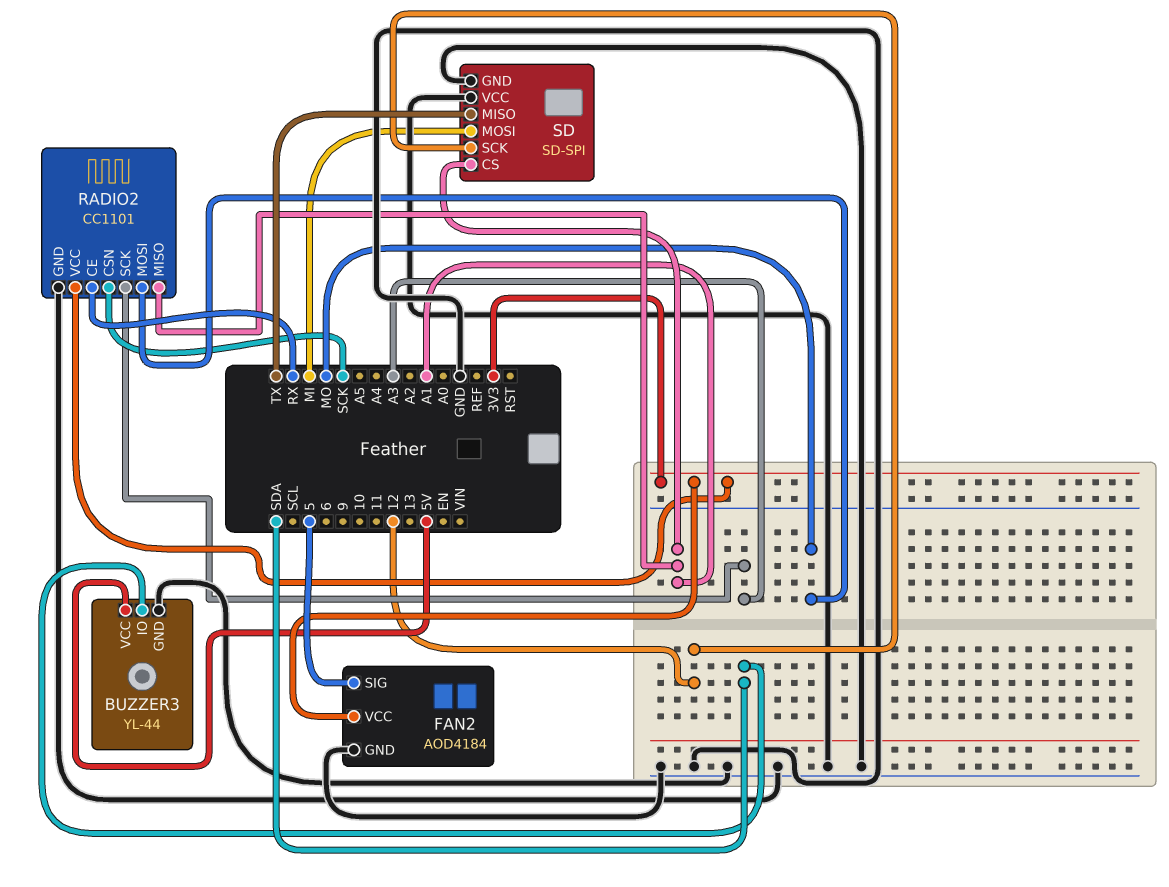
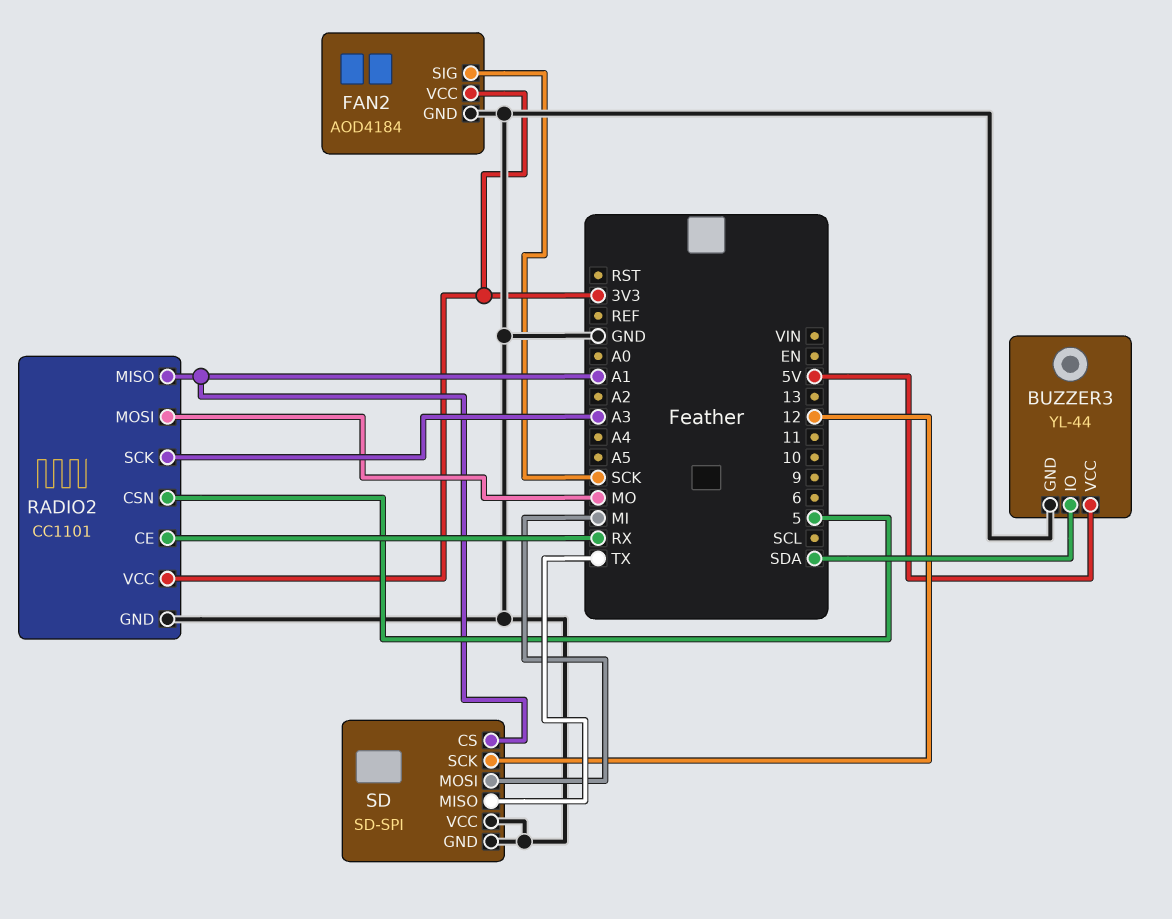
FAN2 pin SIG: 5 -> SCK
RADIO2 pin CSN: SCK -> 5

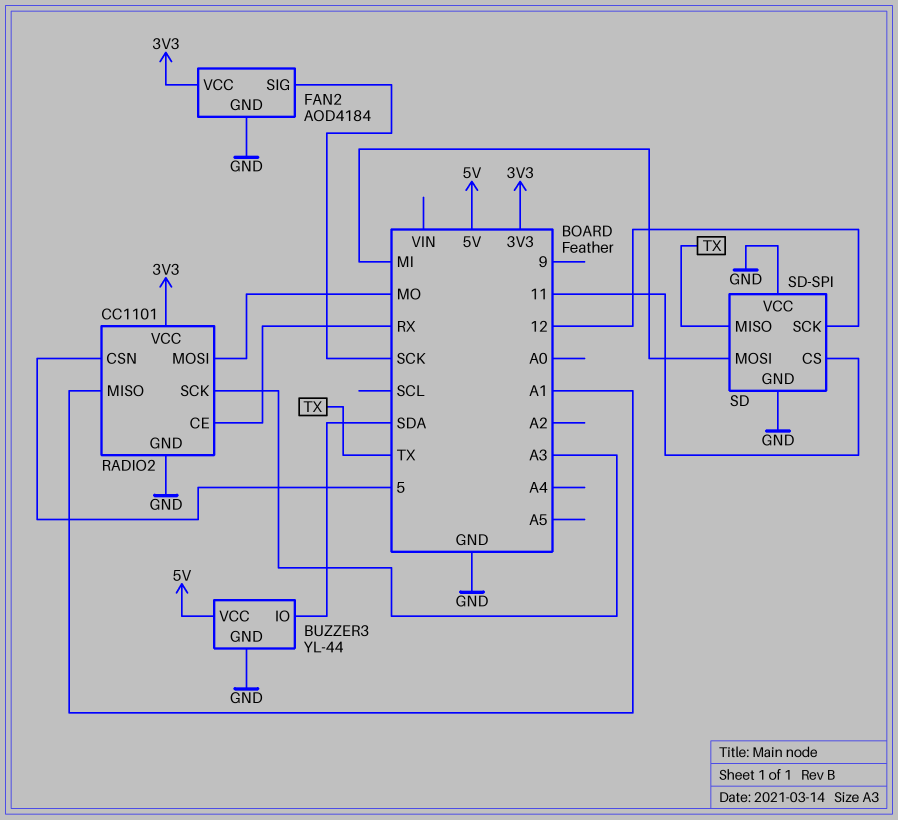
SD pin CS: A1 -> 11

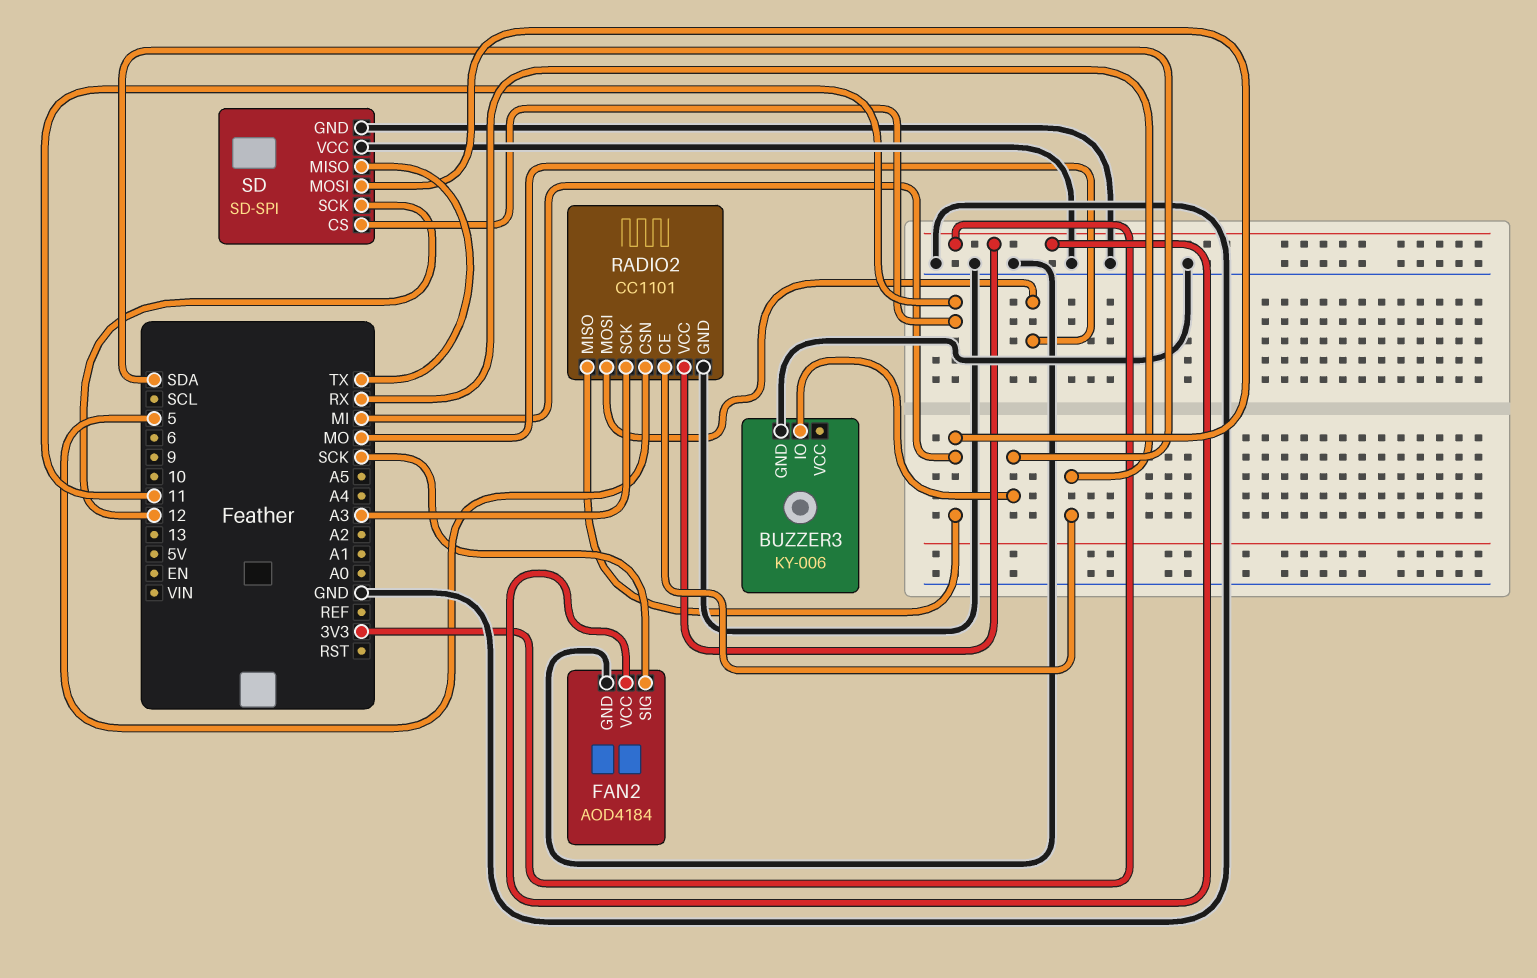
BUZZER3: YL-44 -> KY-006
BUZZER3 pin VCC: 5V -> none
RADIO2 pin MISO: A1 -> MI

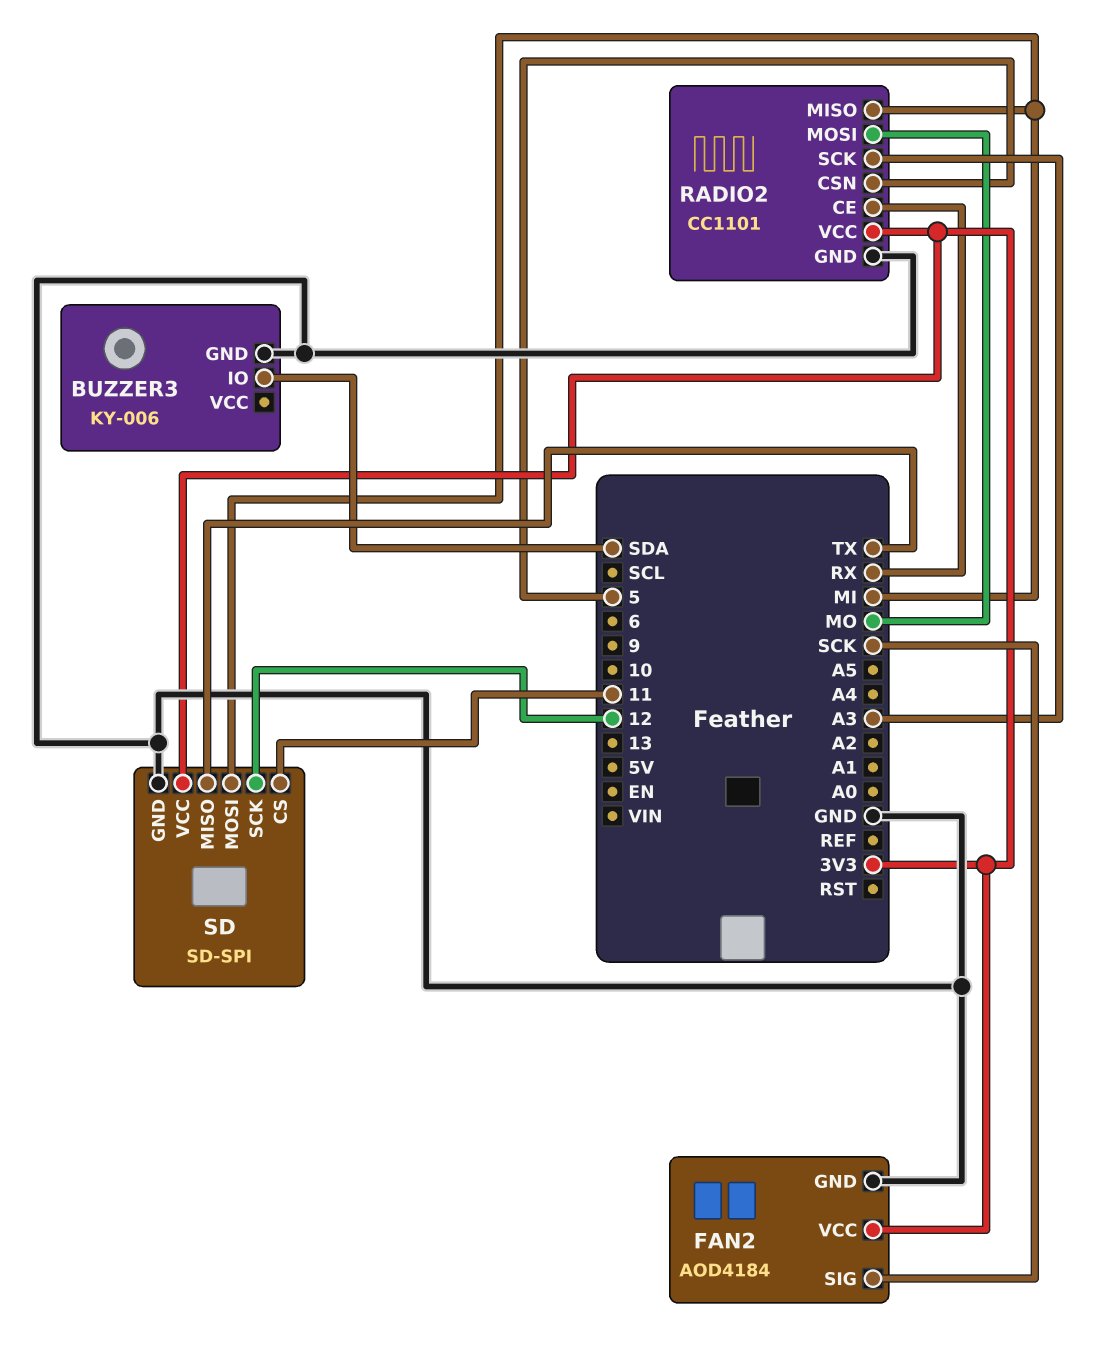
SD pin VCC: GND -> 3V3

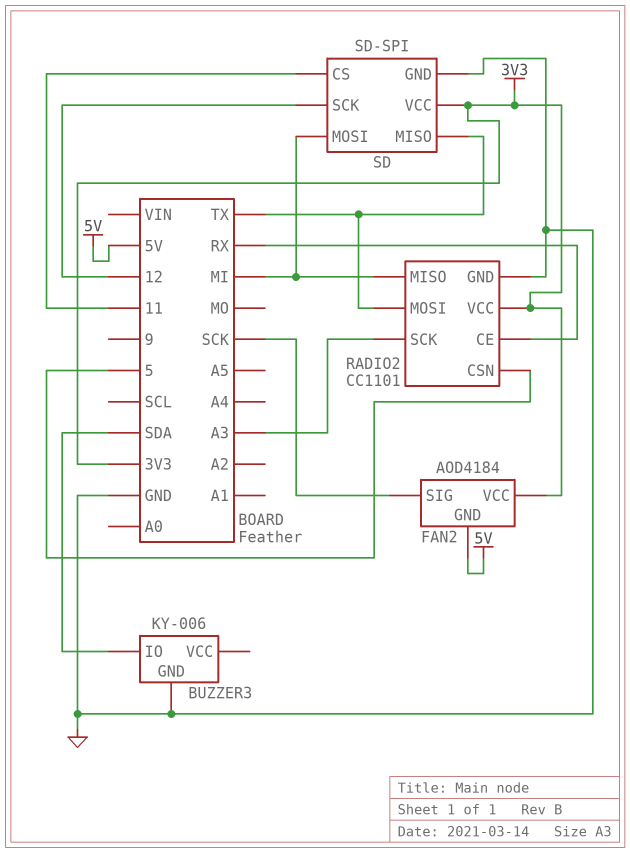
FAN2 pin GND: GND -> 5V
RADIO2 pin MOSI: MO -> TX

